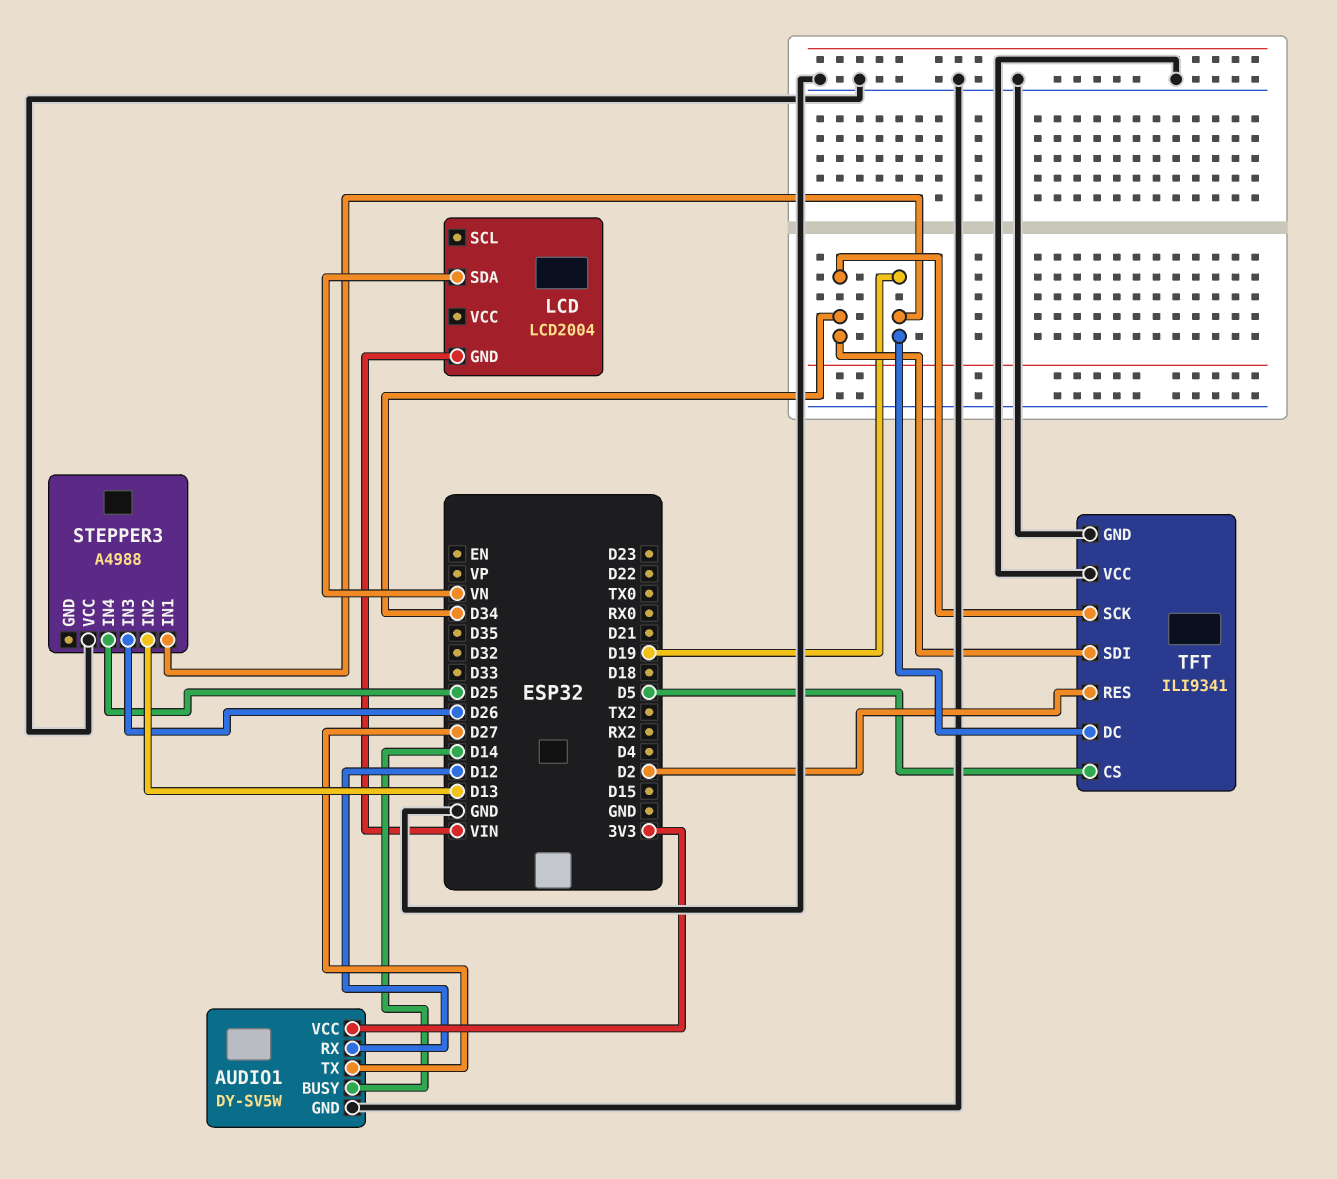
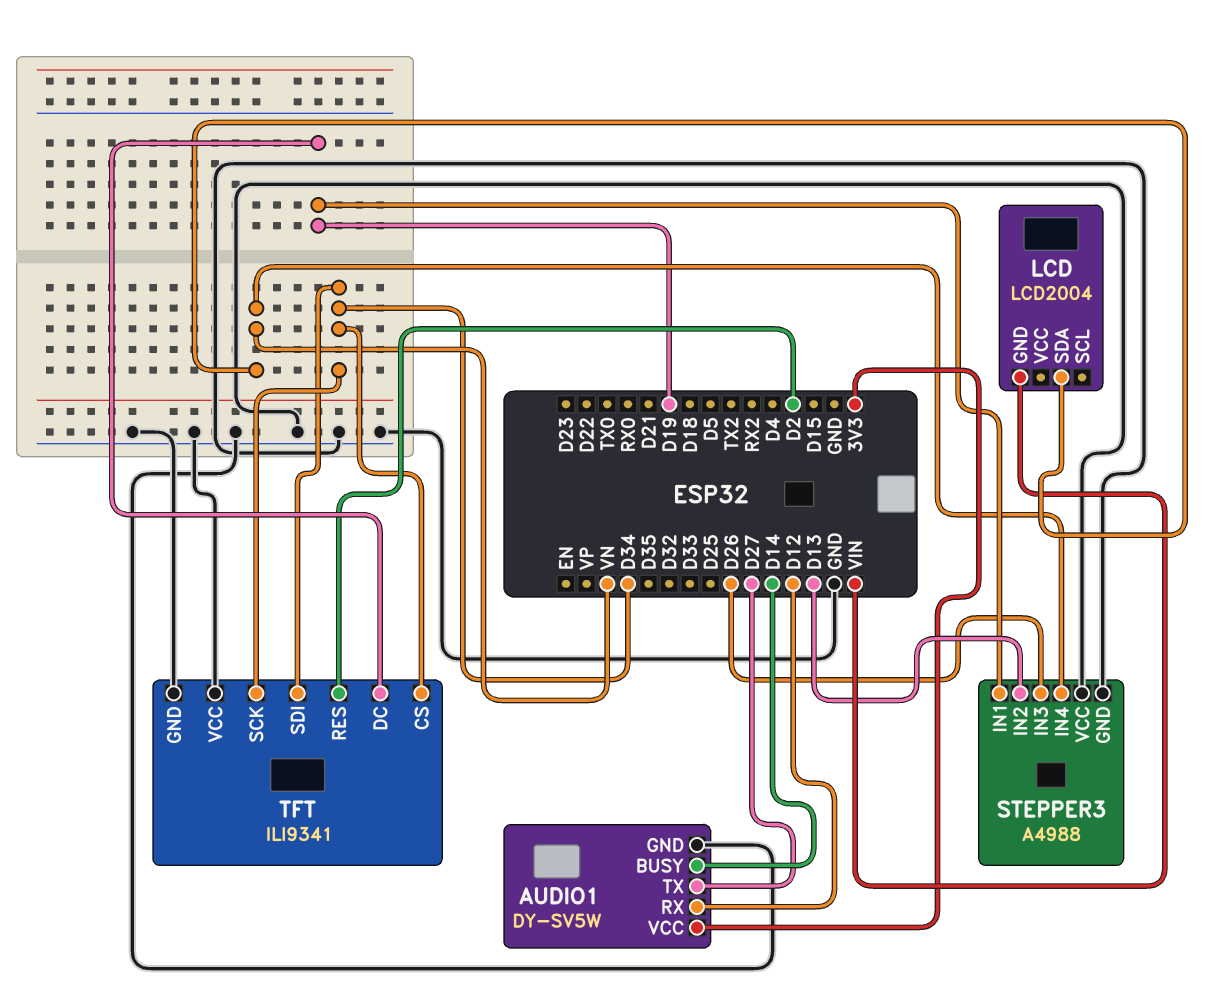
STEPPER3 pin GND: none -> GND
STEPPER3 pin IN4: D25 -> VN
TFT pin CS: D5 -> D34

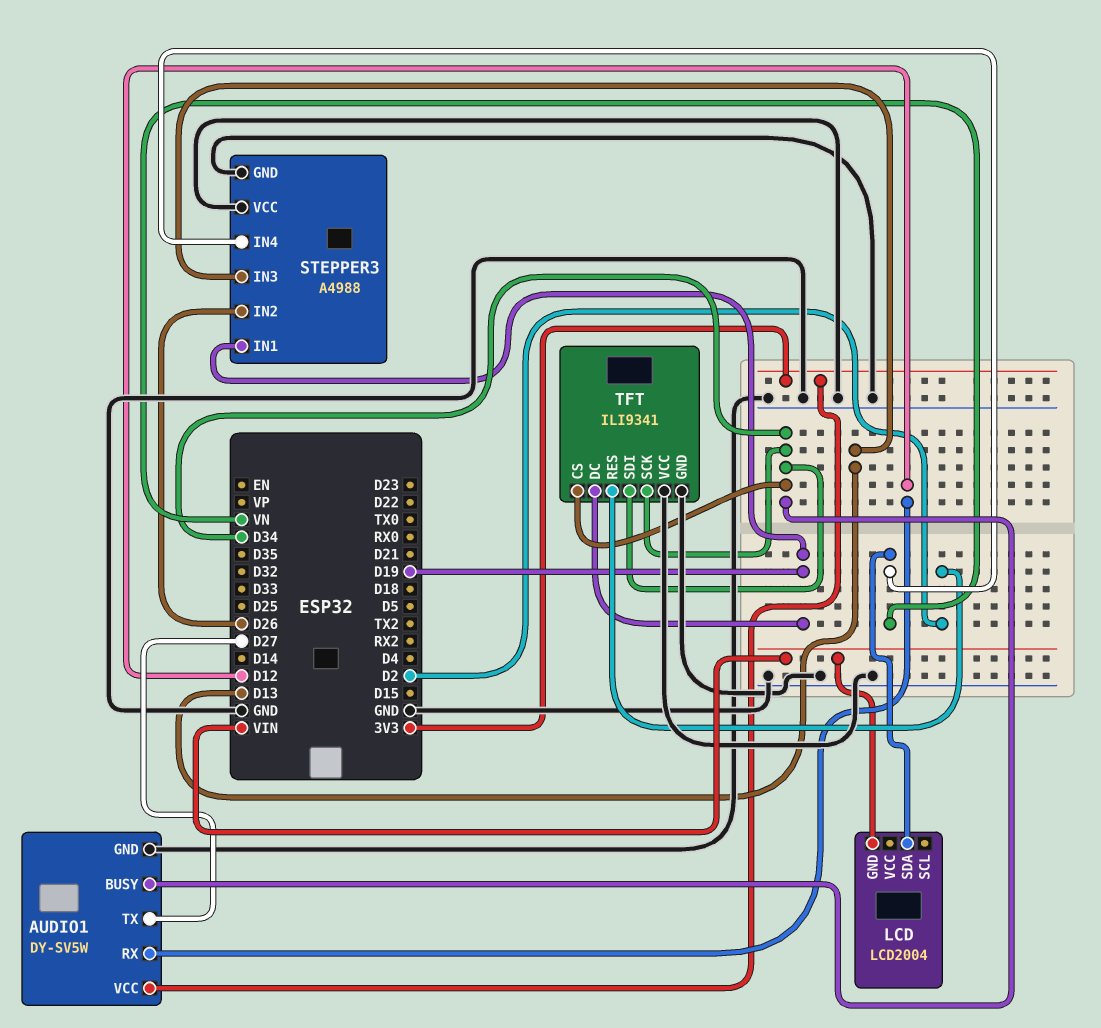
AUDIO1 pin BUSY: D14 -> D34
STEPPER3 pin IN2: D13 -> D26
STEPPER3 pin IN3: D26 -> D13

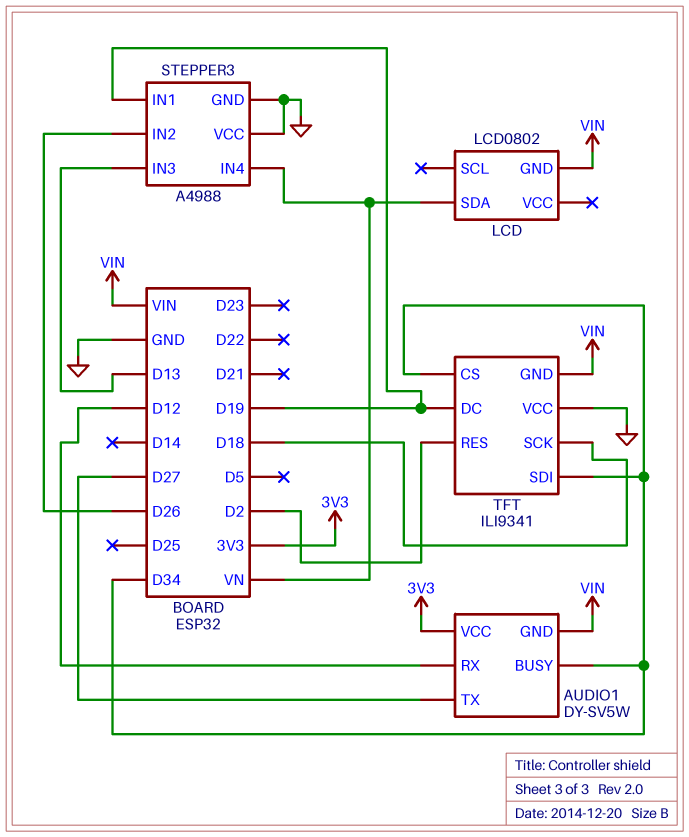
AUDIO1 pin GND: GND -> VIN
LCD: LCD2004 -> LCD0802
TFT pin GND: GND -> VIN
TFT pin SCK: D34 -> D18

